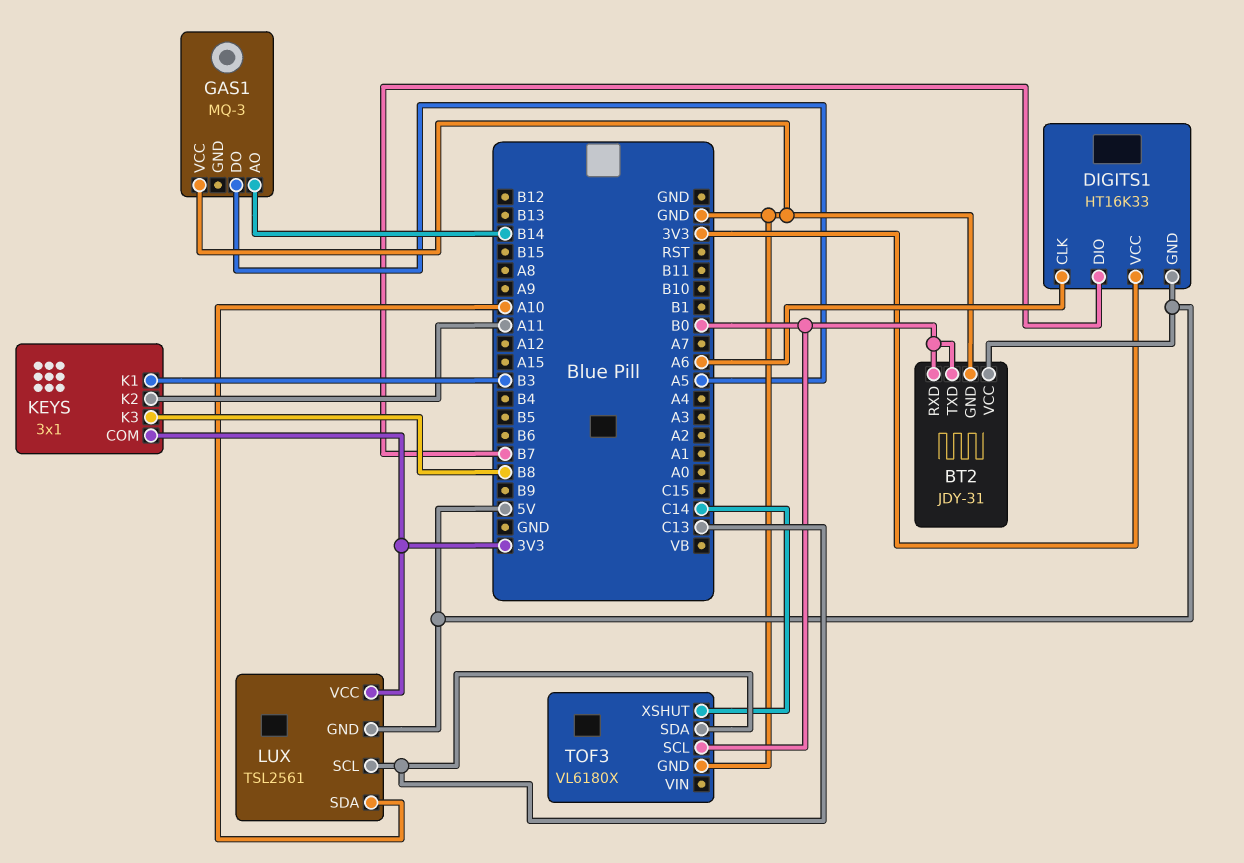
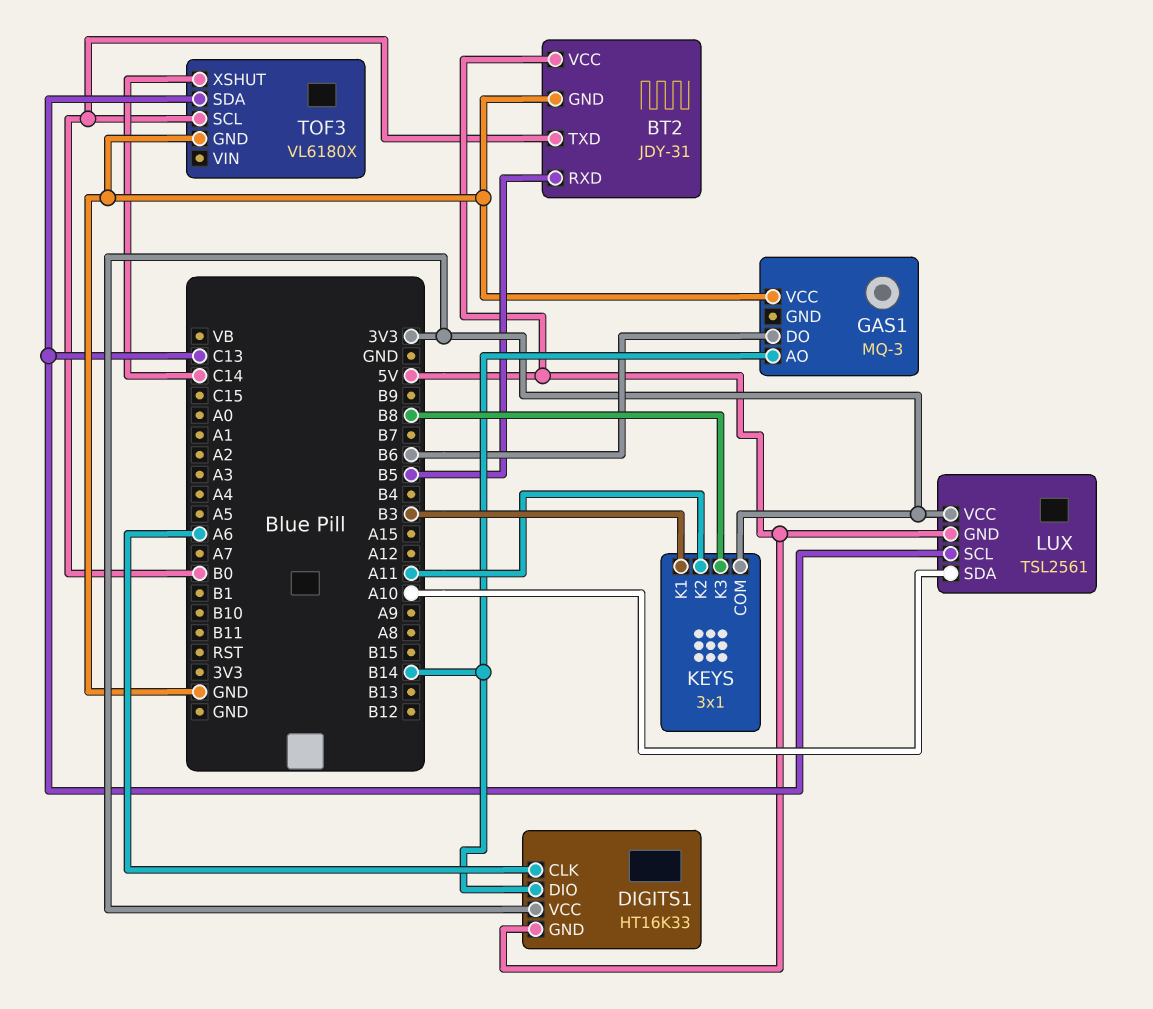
BT2 pin RXD: B0 -> B5
DIGITS1 pin DIO: B7 -> B14
GAS1 pin DO: A5 -> B6

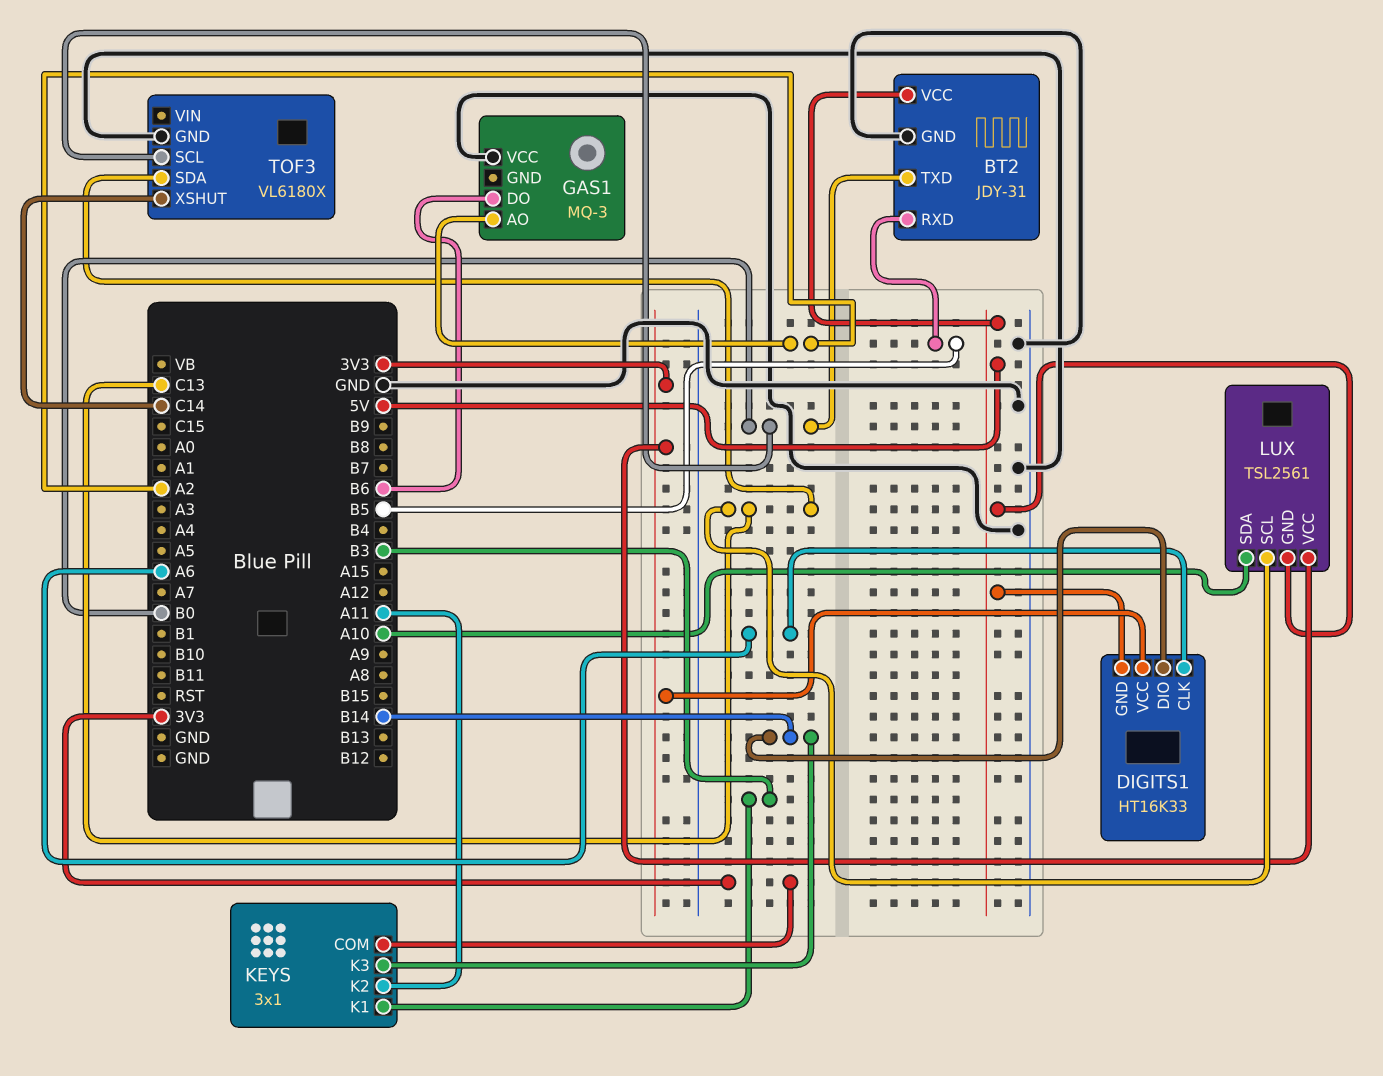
GAS1 pin AO: B14 -> A2
KEYS pin K3: B8 -> B14

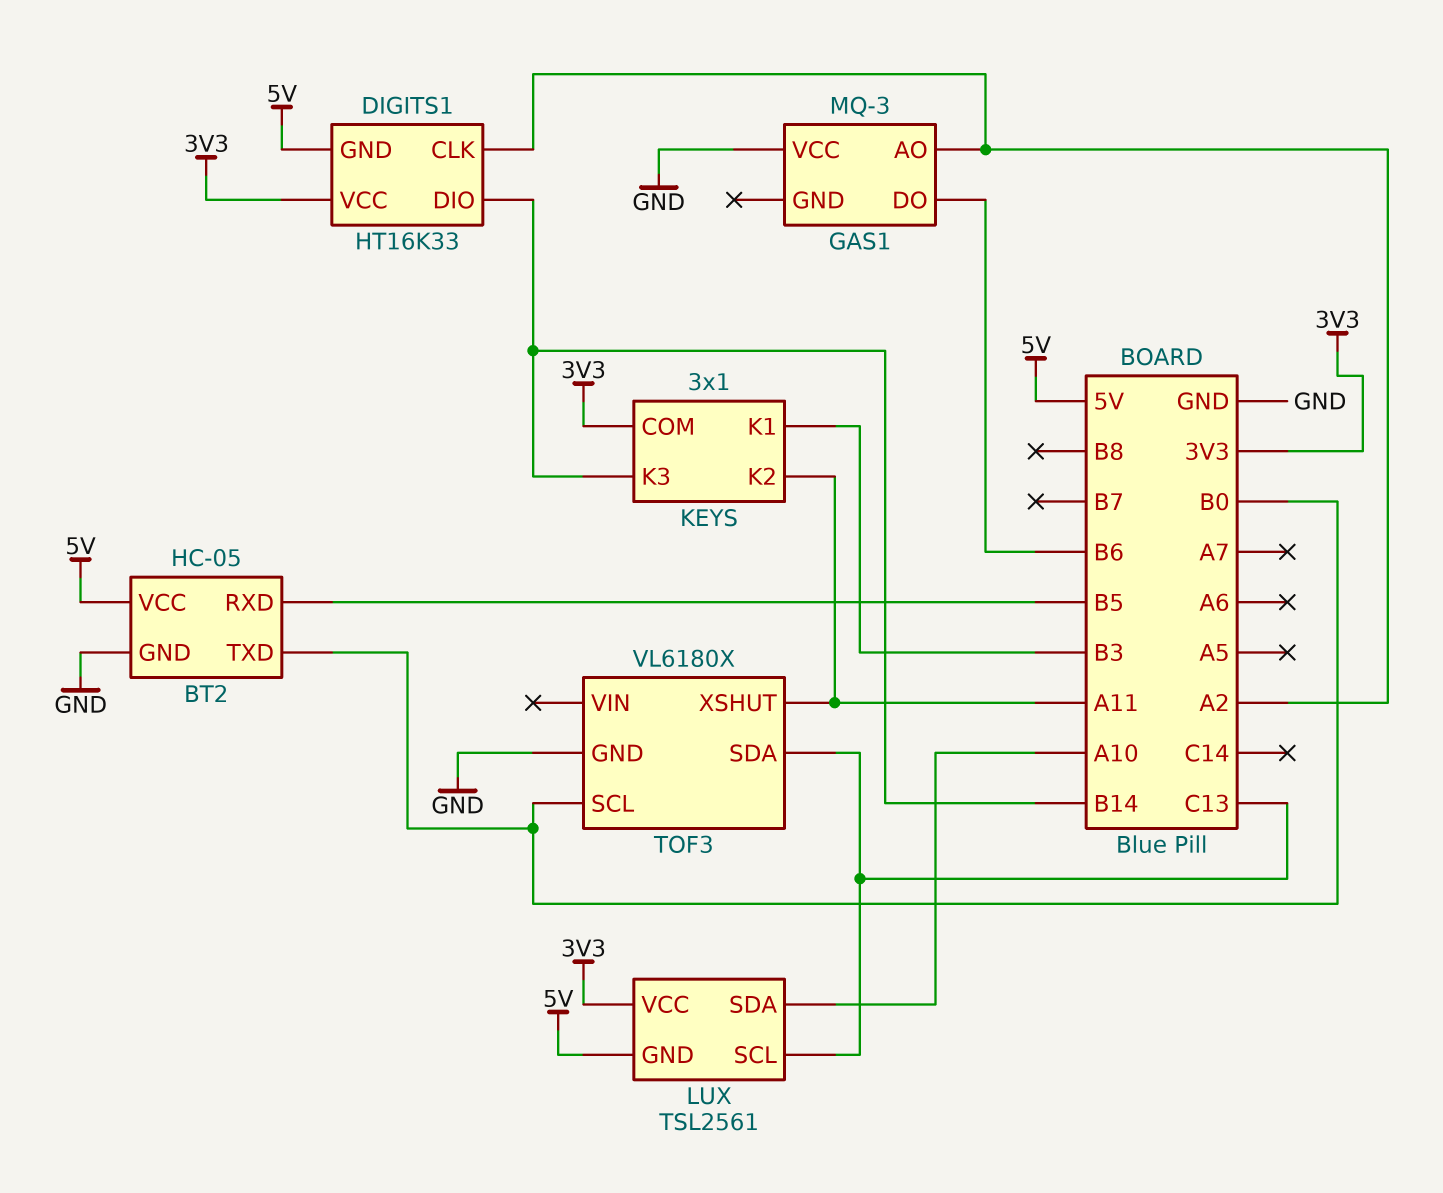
BT2: JDY-31 -> HC-05
DIGITS1 pin CLK: A6 -> A2
TOF3 pin XSHUT: C14 -> A11

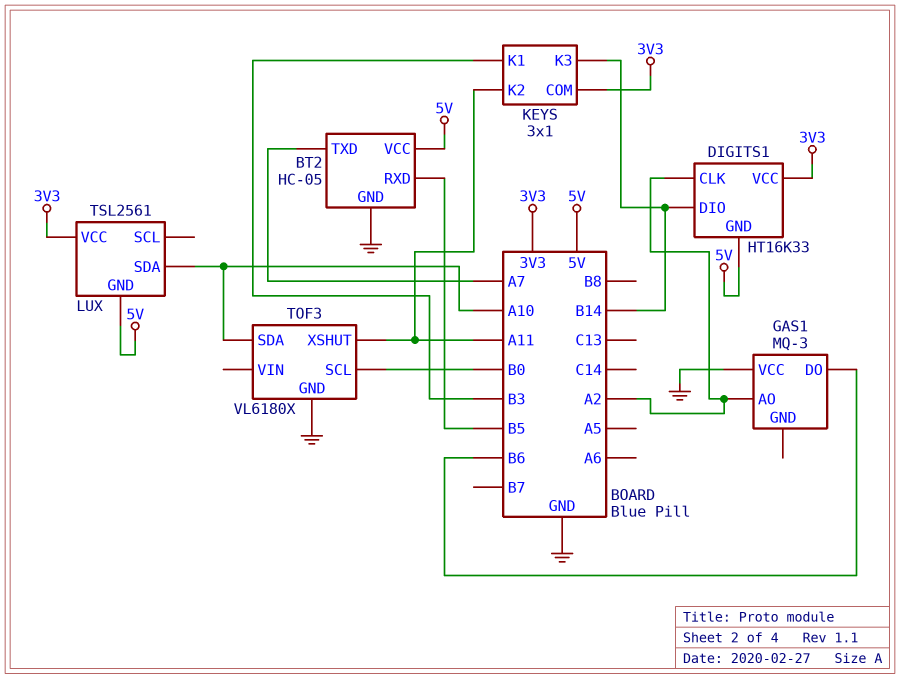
BT2 pin TXD: B0 -> A7
LUX pin SCL: C13 -> none
TOF3 pin SDA: C13 -> A10

